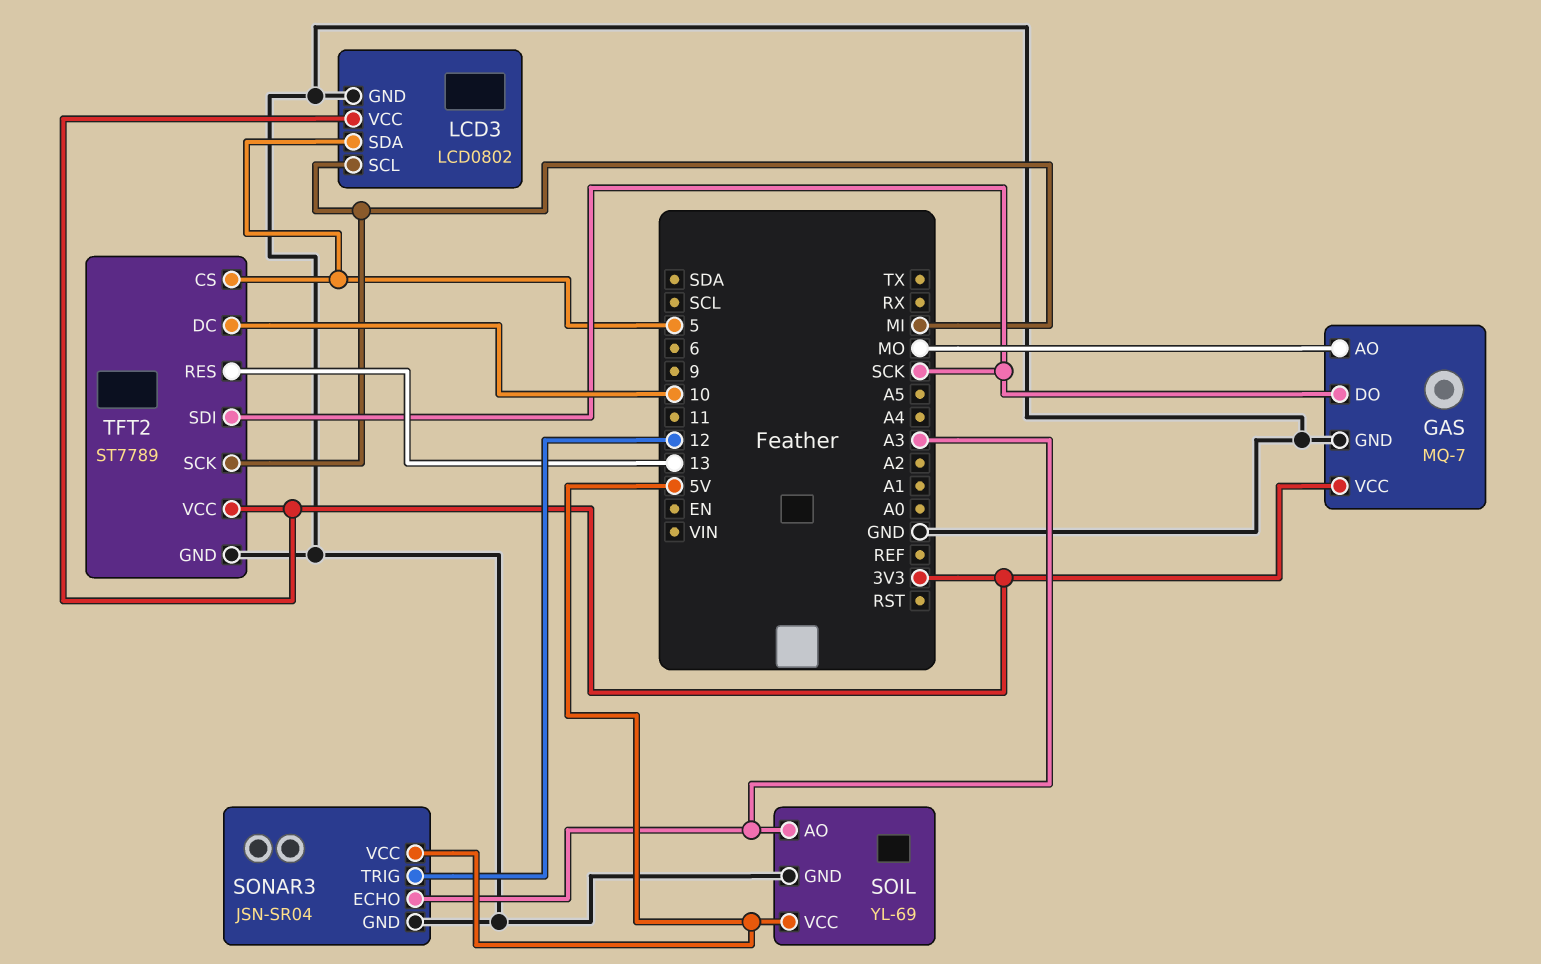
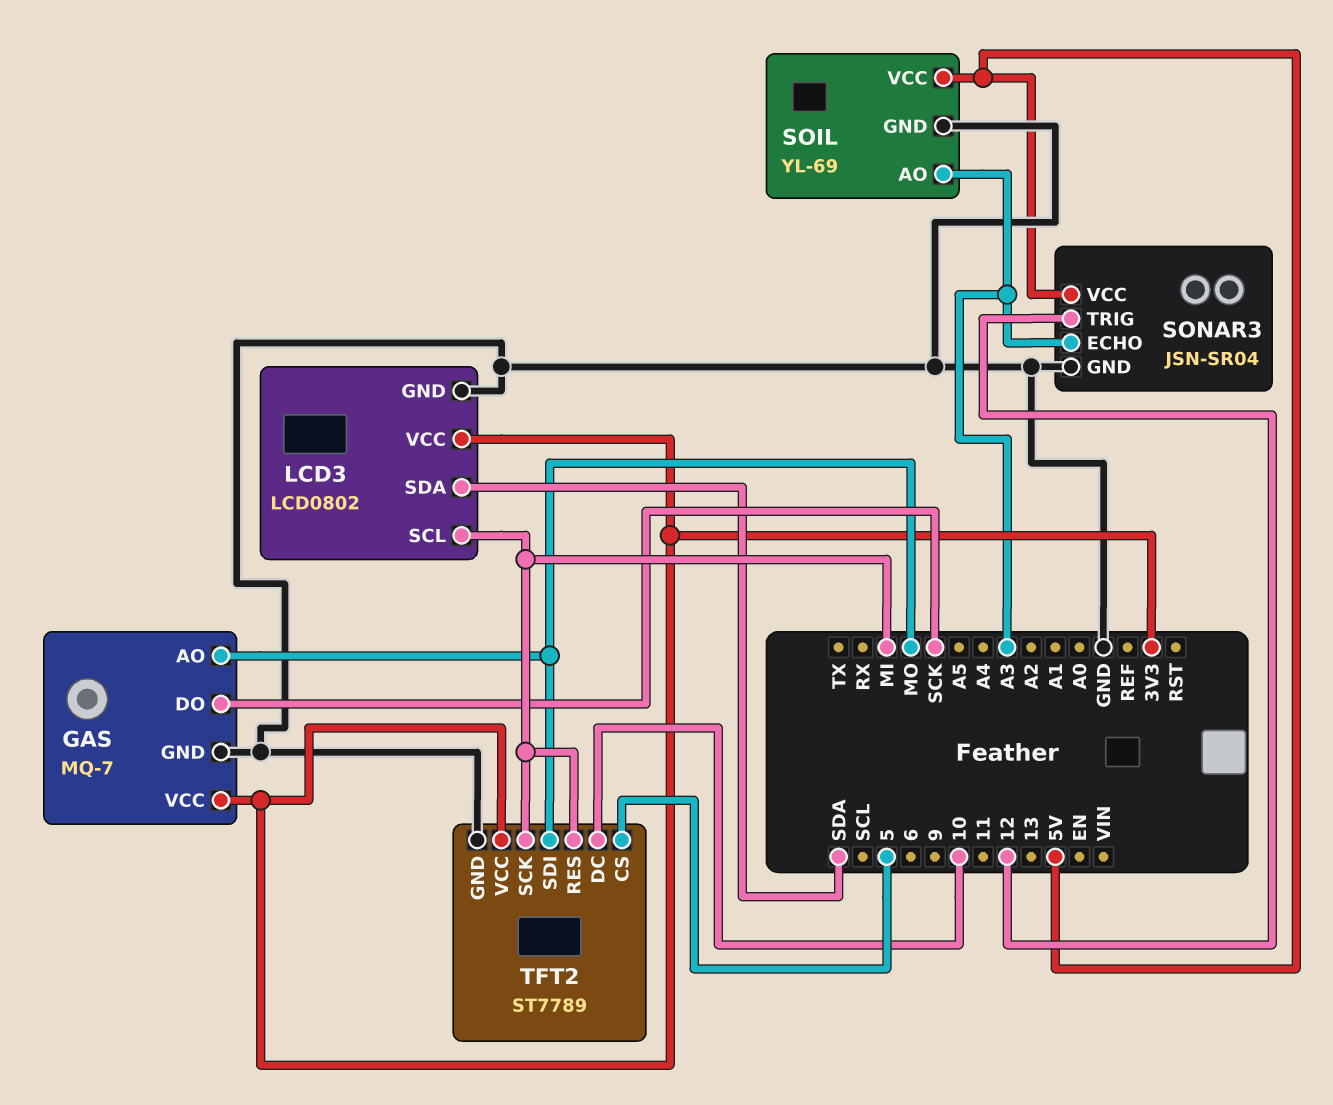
LCD3 pin SDA: 5 -> SDA
TFT2 pin RES: 13 -> MI
TFT2 pin SDI: SCK -> MO

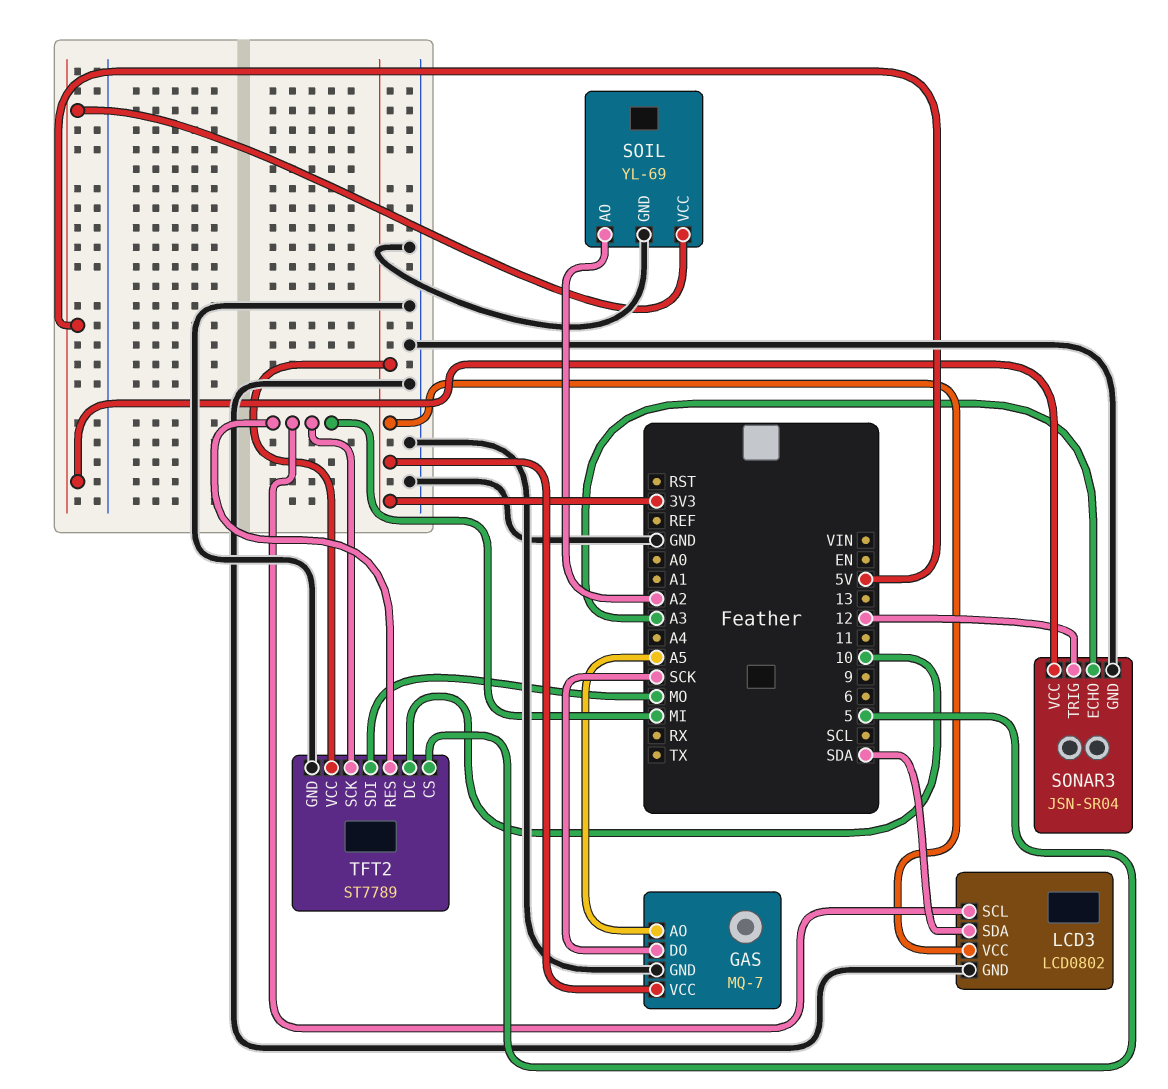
GAS pin AO: MO -> A5
SOIL pin AO: A3 -> A2

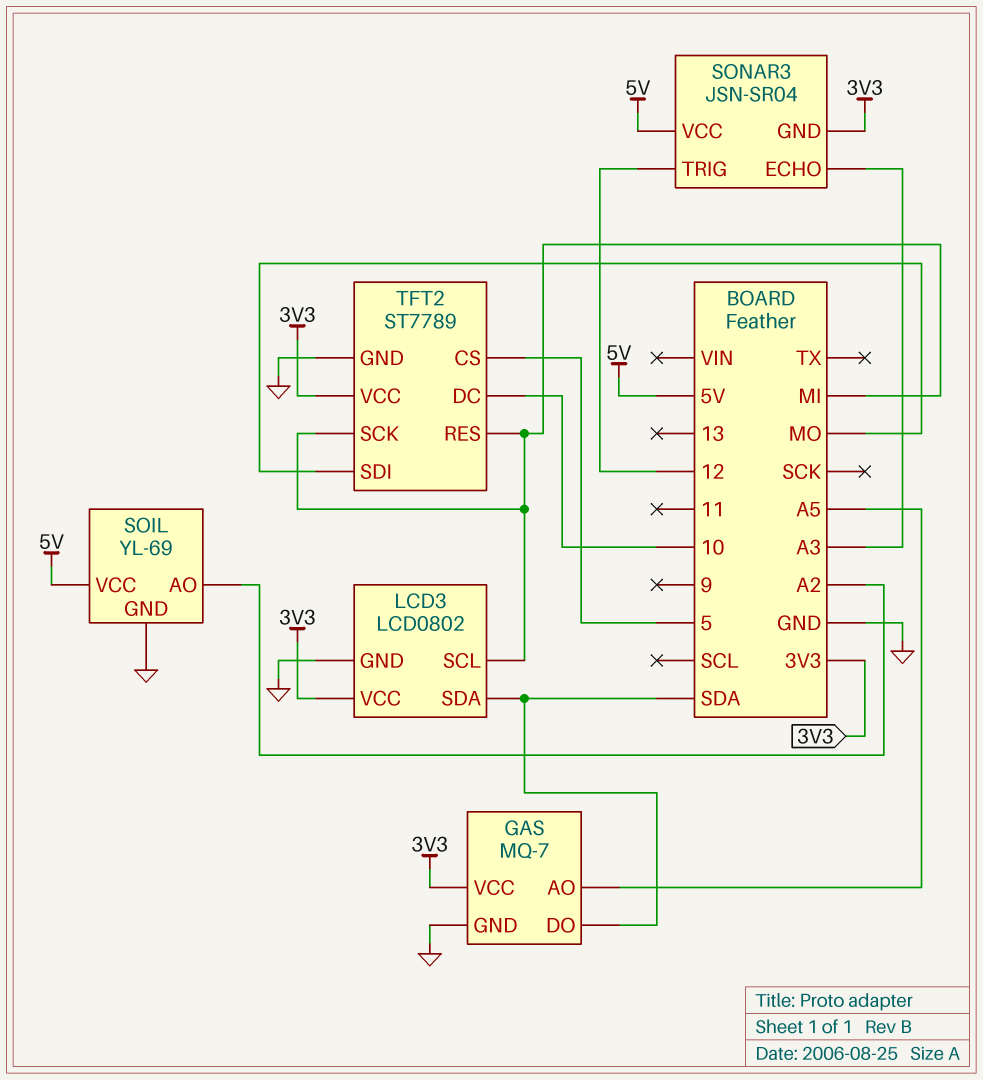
GAS pin DO: SCK -> SDA
SONAR3 pin GND: GND -> 3V3

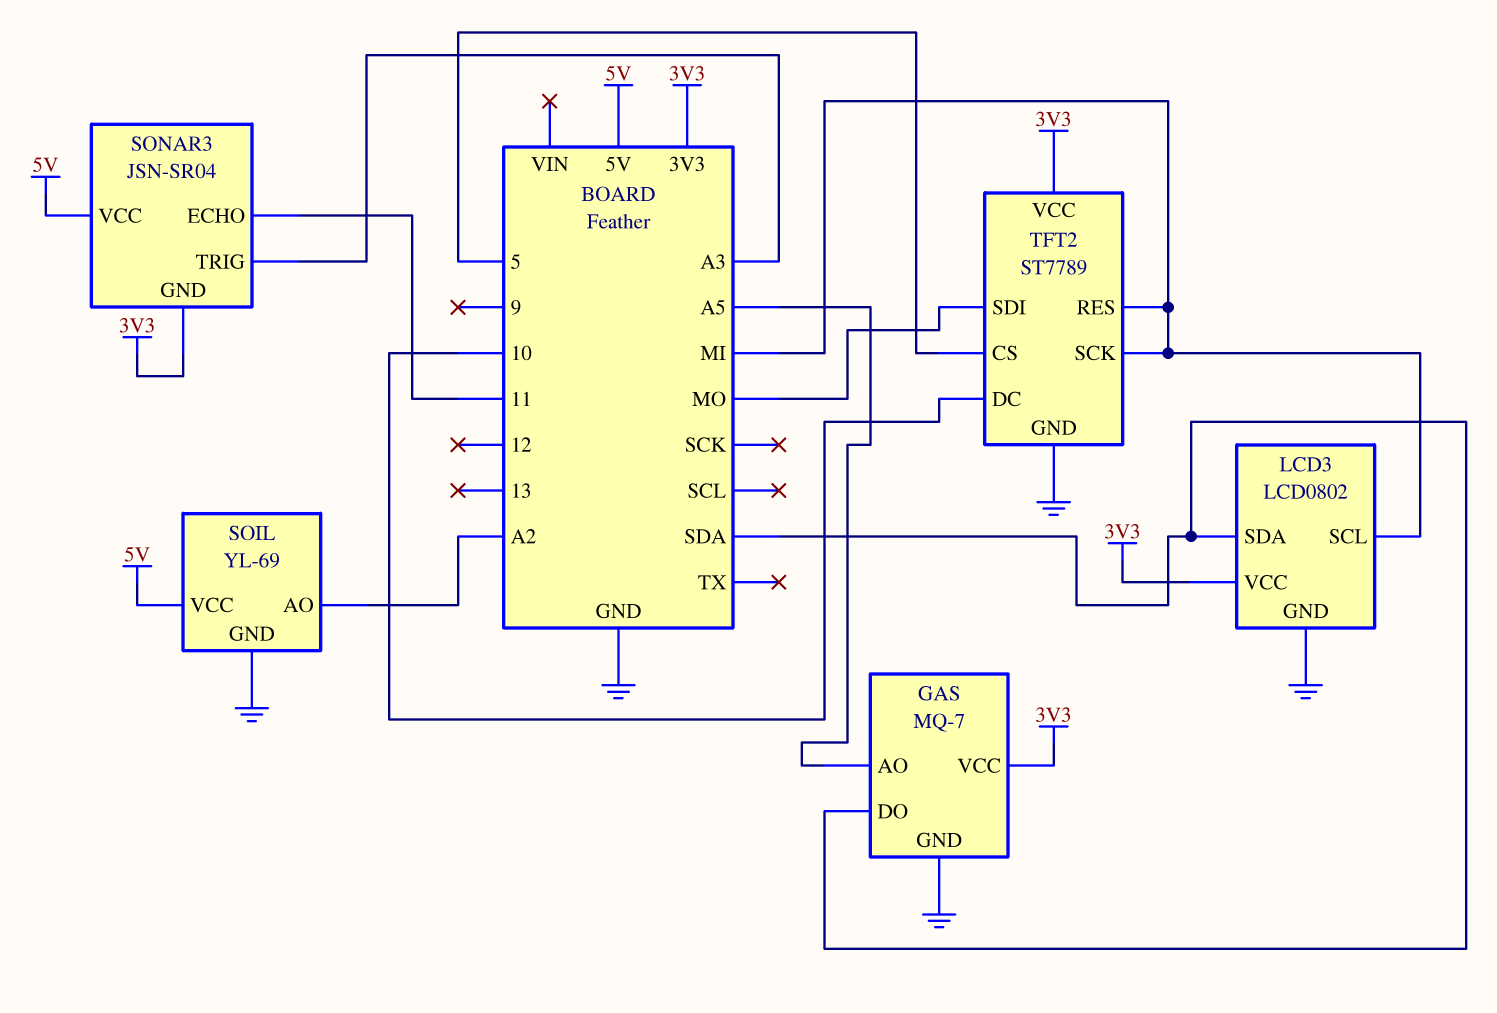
SONAR3 pin ECHO: A3 -> 11
SONAR3 pin TRIG: 12 -> A3

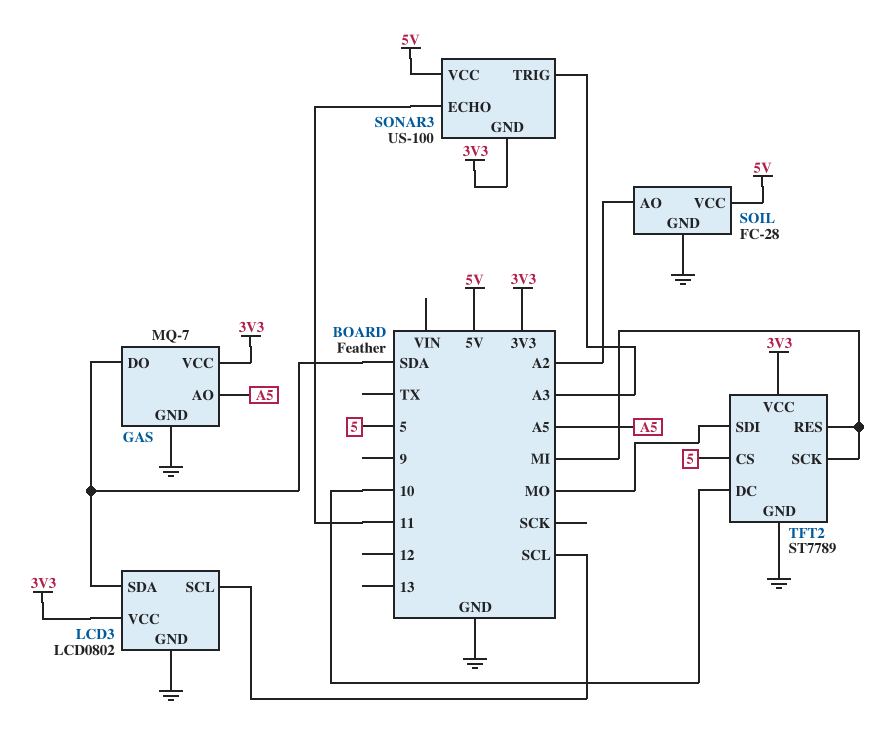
LCD3 pin SCL: MI -> SCL
SOIL: YL-69 -> FC-28
SONAR3: JSN-SR04 -> US-100

